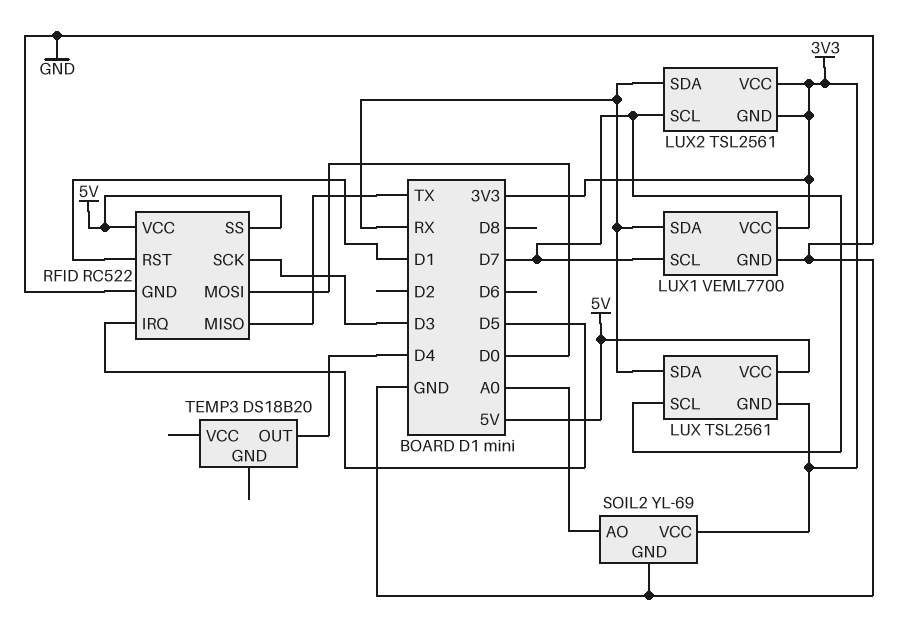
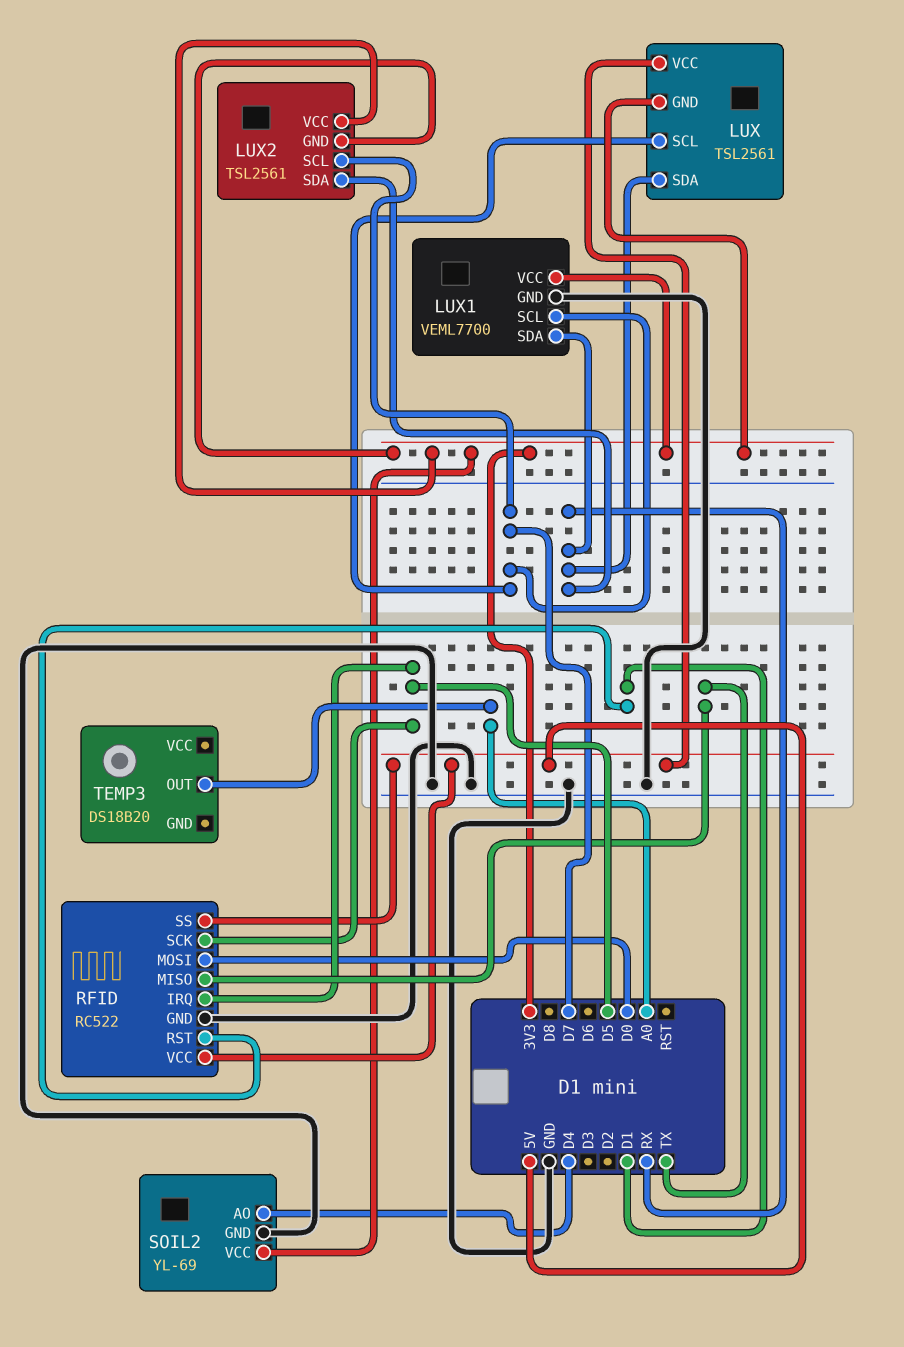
RFID pin SCK: D3 -> D5
SOIL2 pin AO: A0 -> D4
TEMP3 pin OUT: D4 -> A0

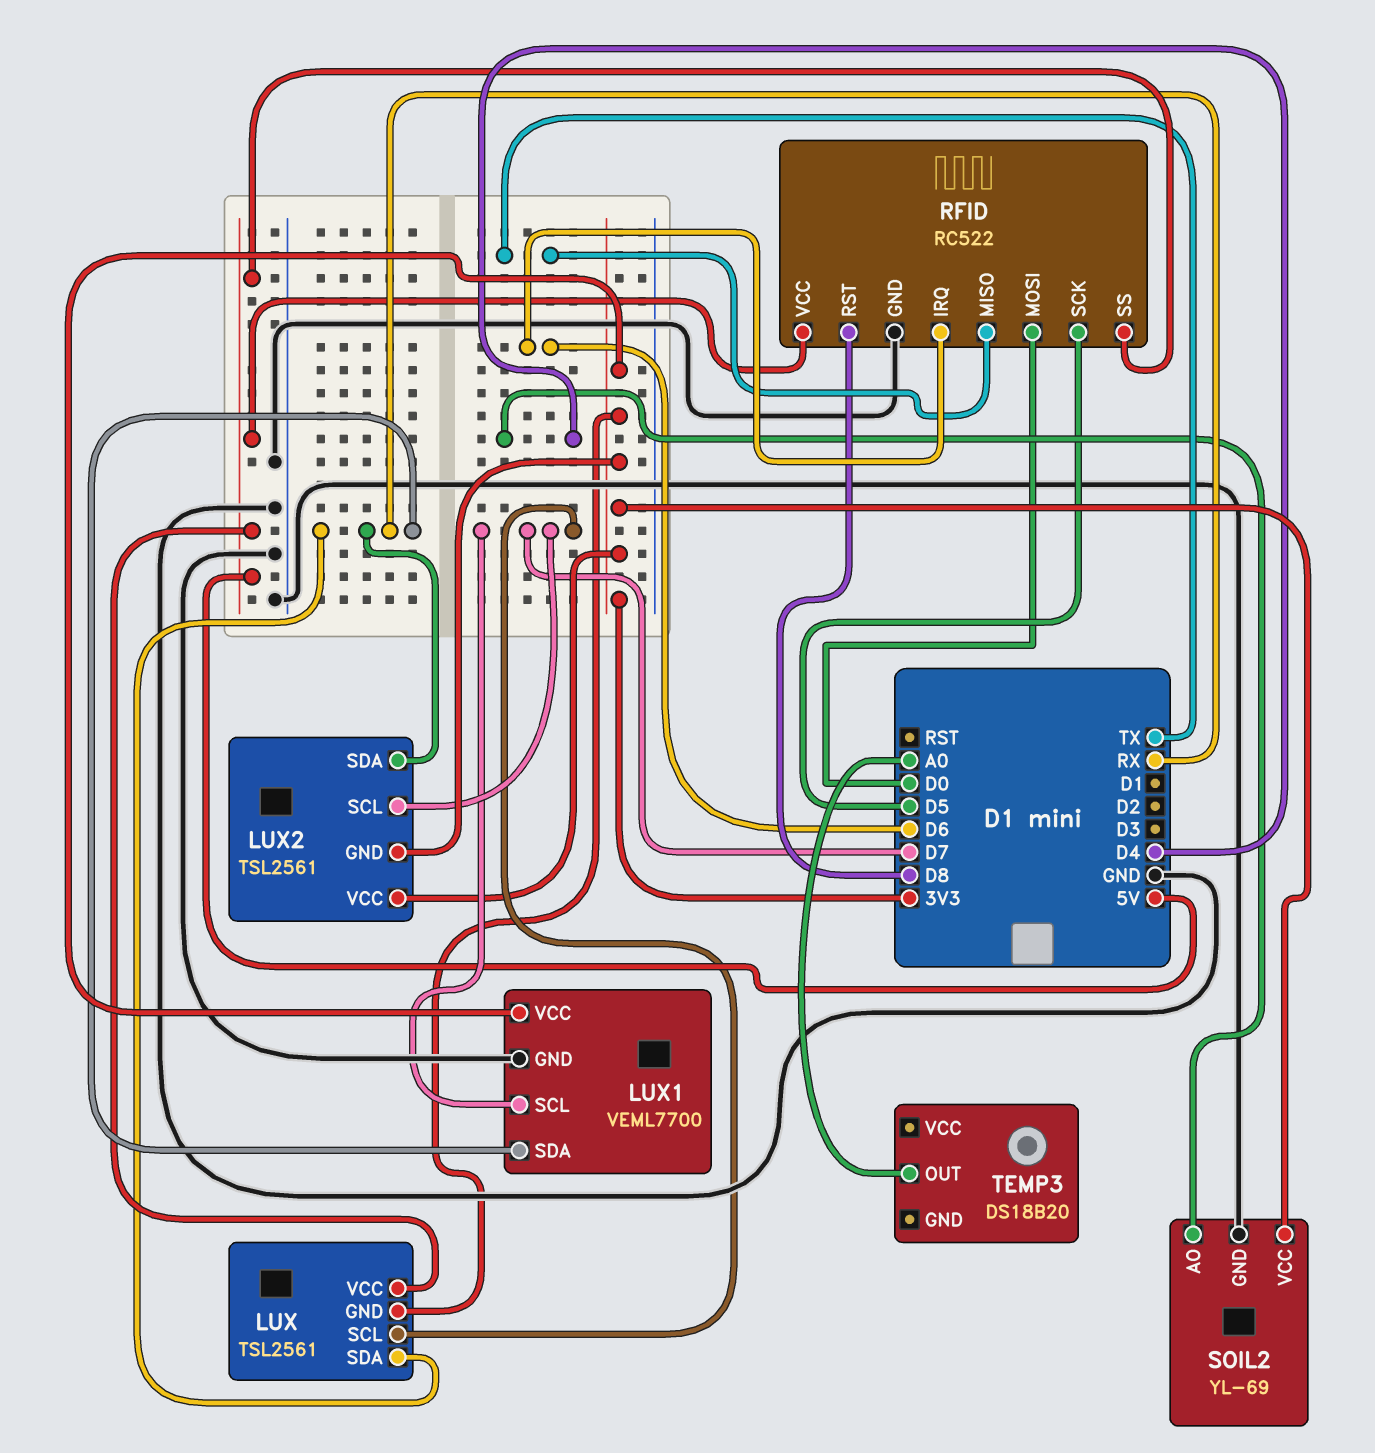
RFID pin IRQ: D5 -> D6
RFID pin RST: D1 -> D8

